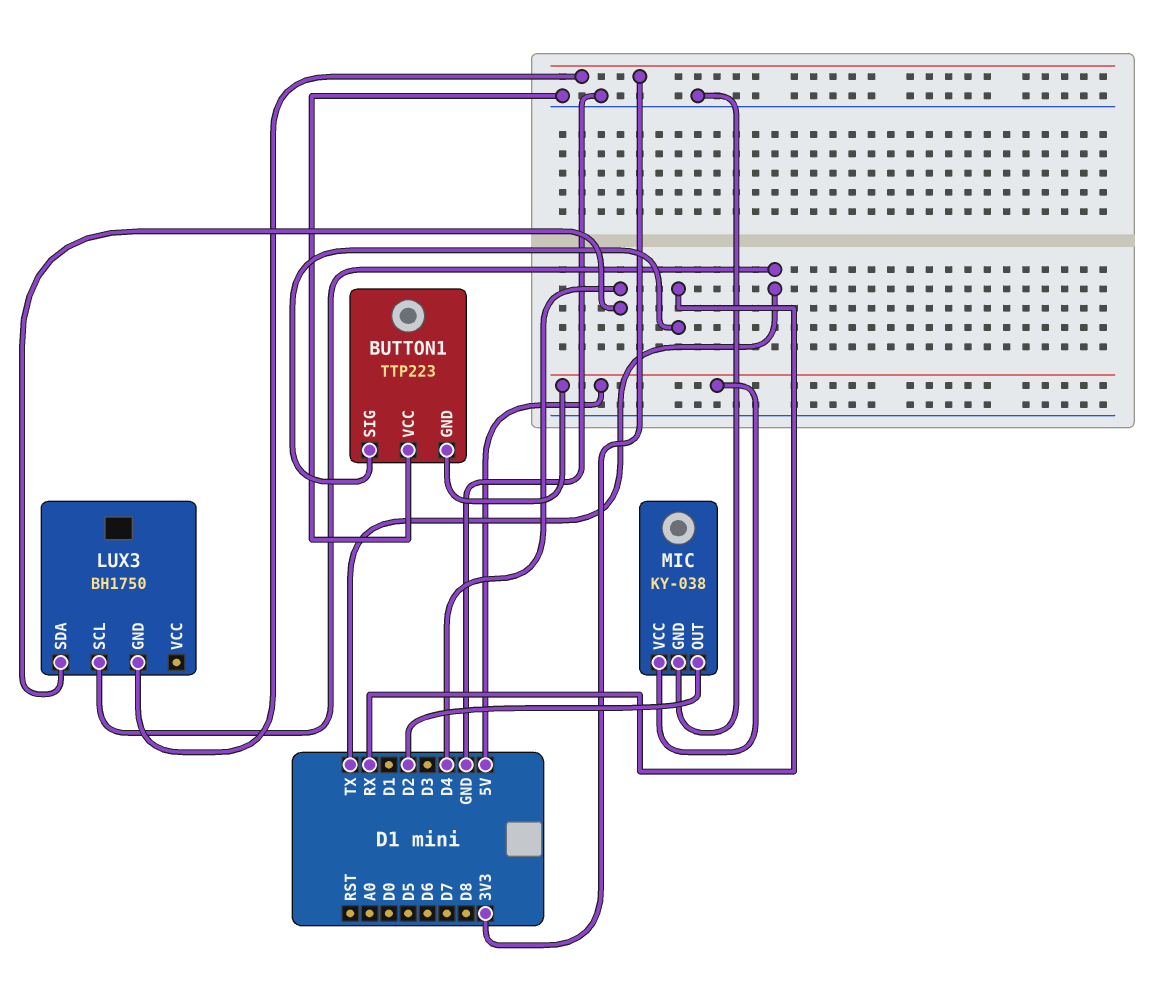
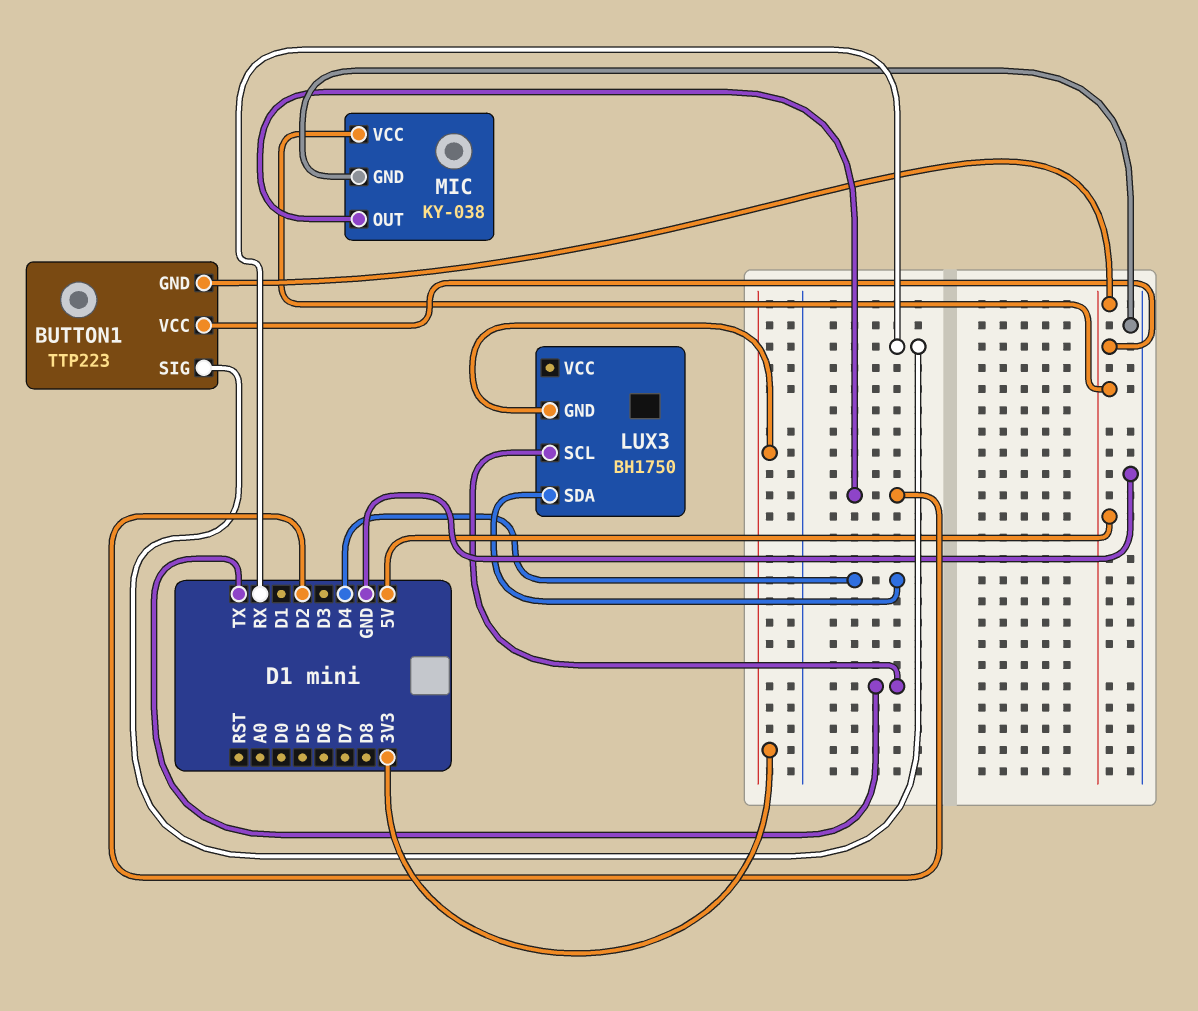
BUTTON1 pin VCC: GND -> 5V

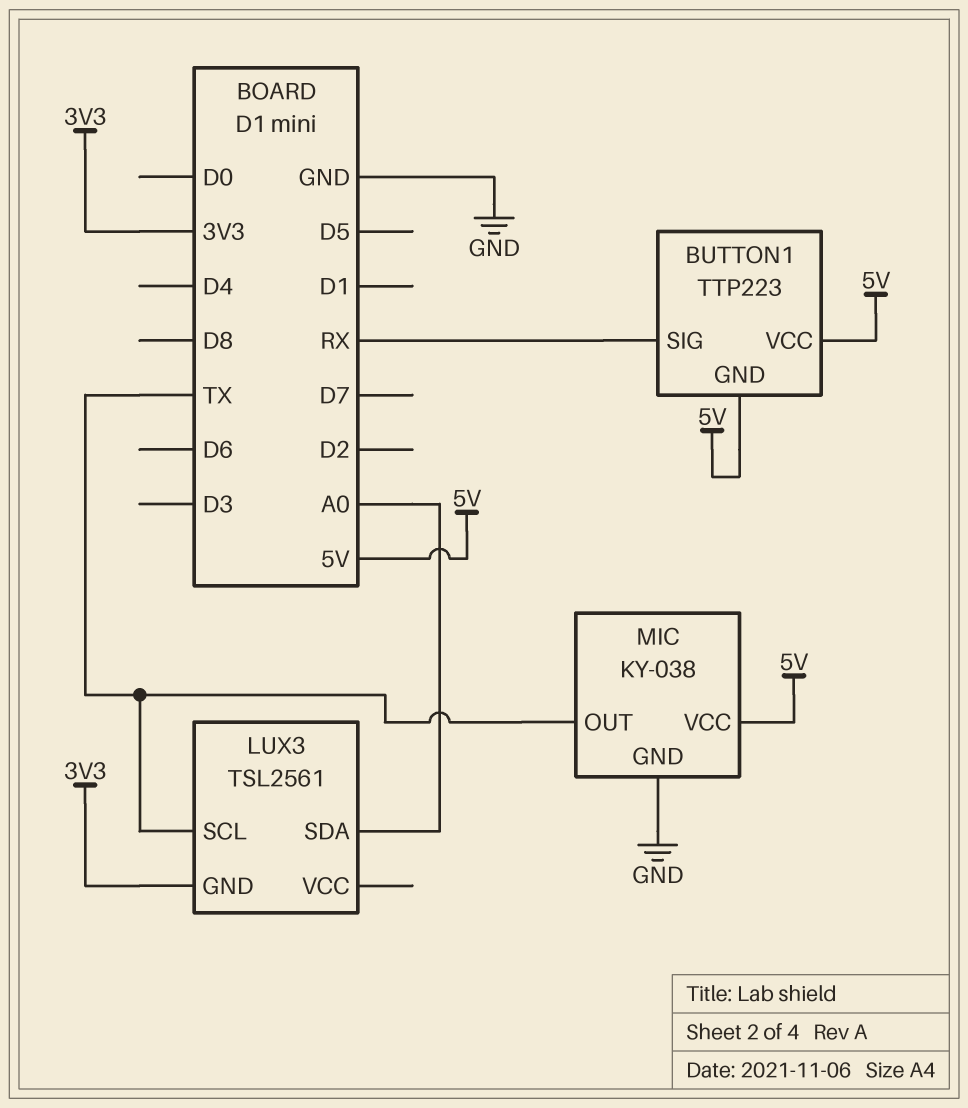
LUX3: BH1750 -> TSL2561
LUX3 pin SDA: D4 -> A0
MIC pin OUT: D2 -> TX

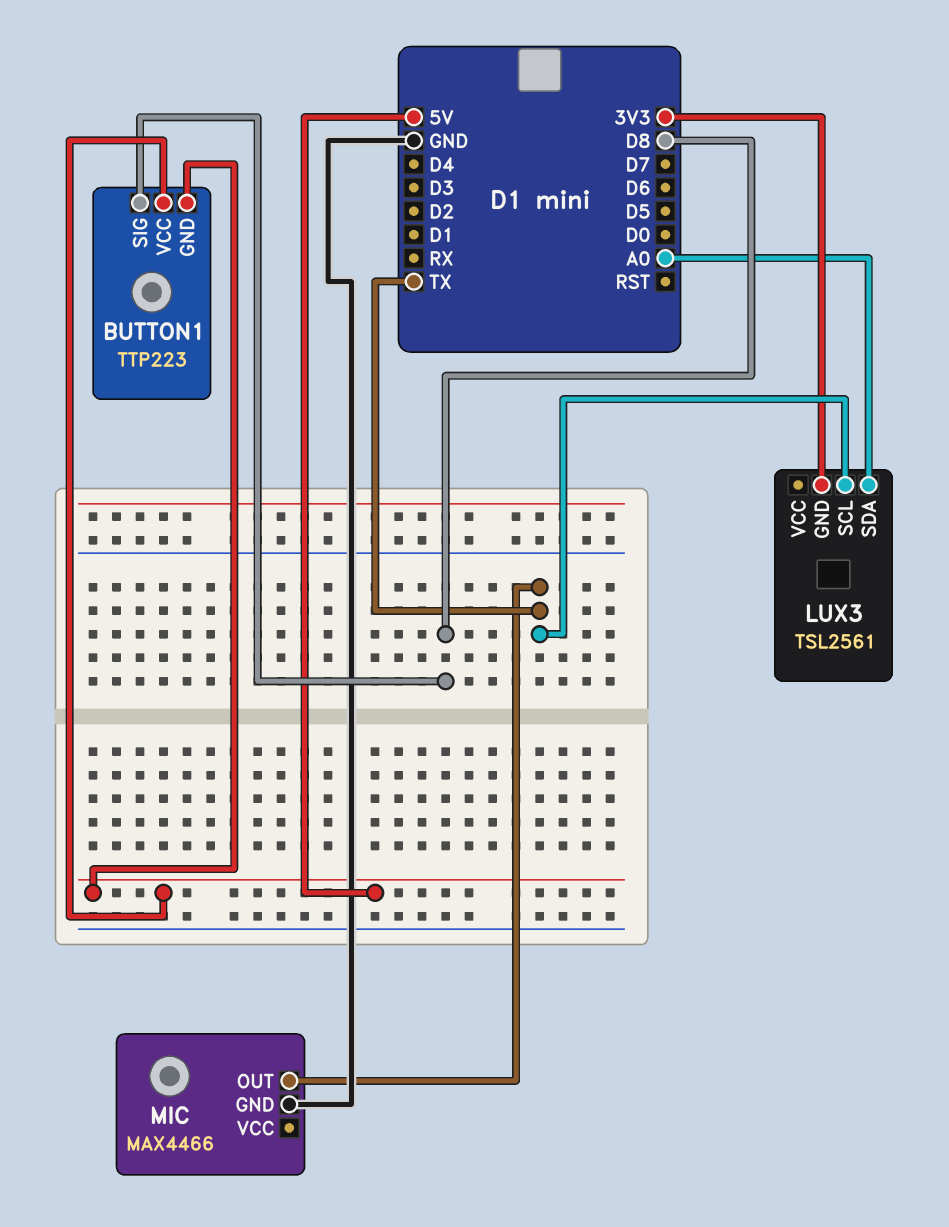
BUTTON1 pin SIG: RX -> D8
MIC: KY-038 -> MAX4466
MIC pin VCC: 5V -> none

